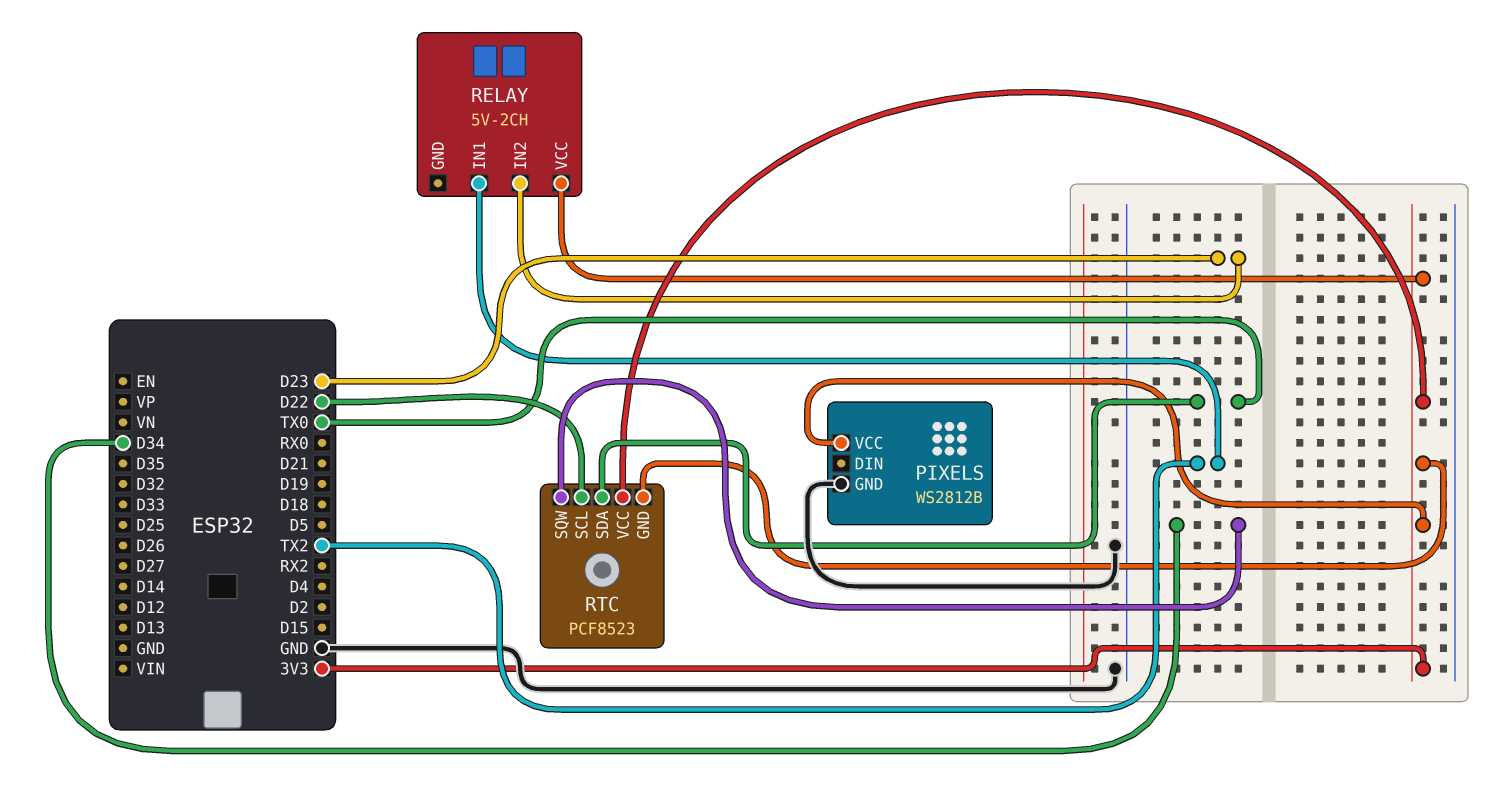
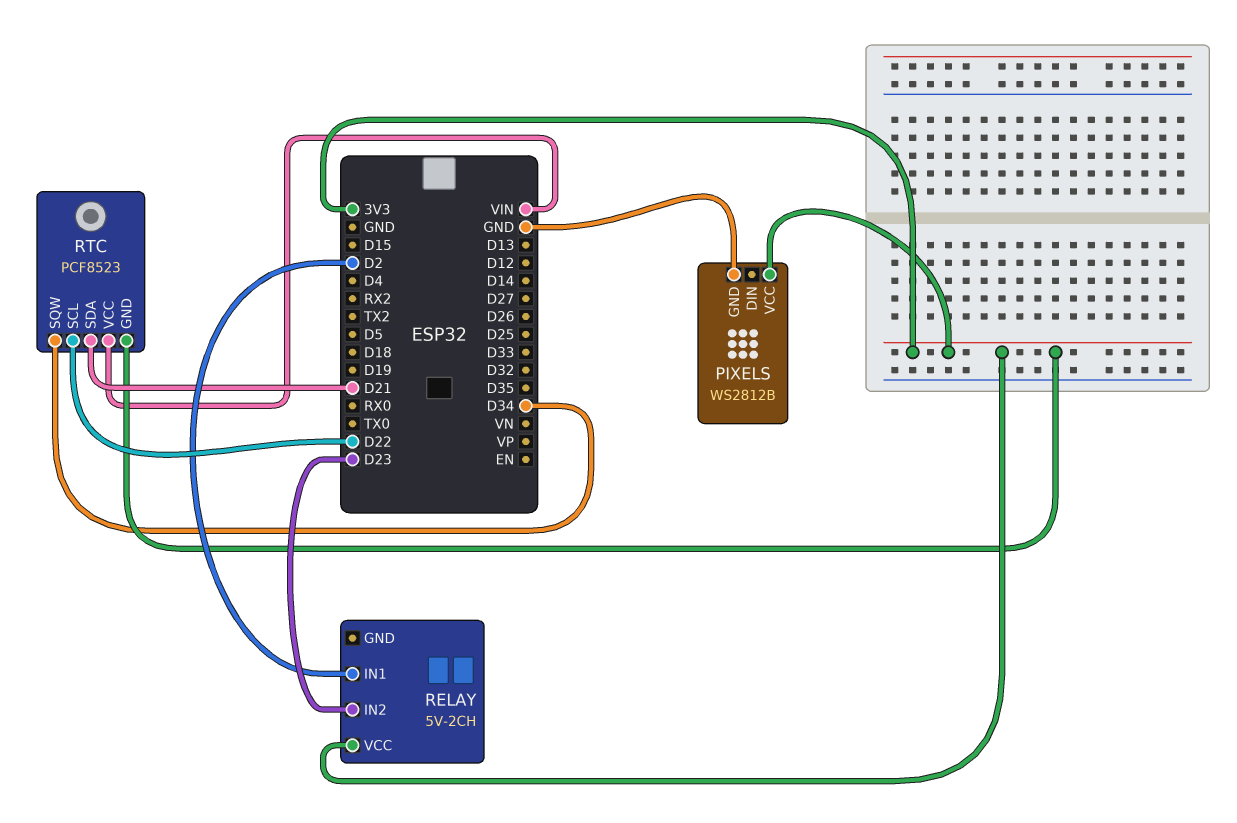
RELAY pin IN1: TX2 -> D2
RTC pin SDA: TX0 -> D21
RTC pin VCC: 3V3 -> VIN

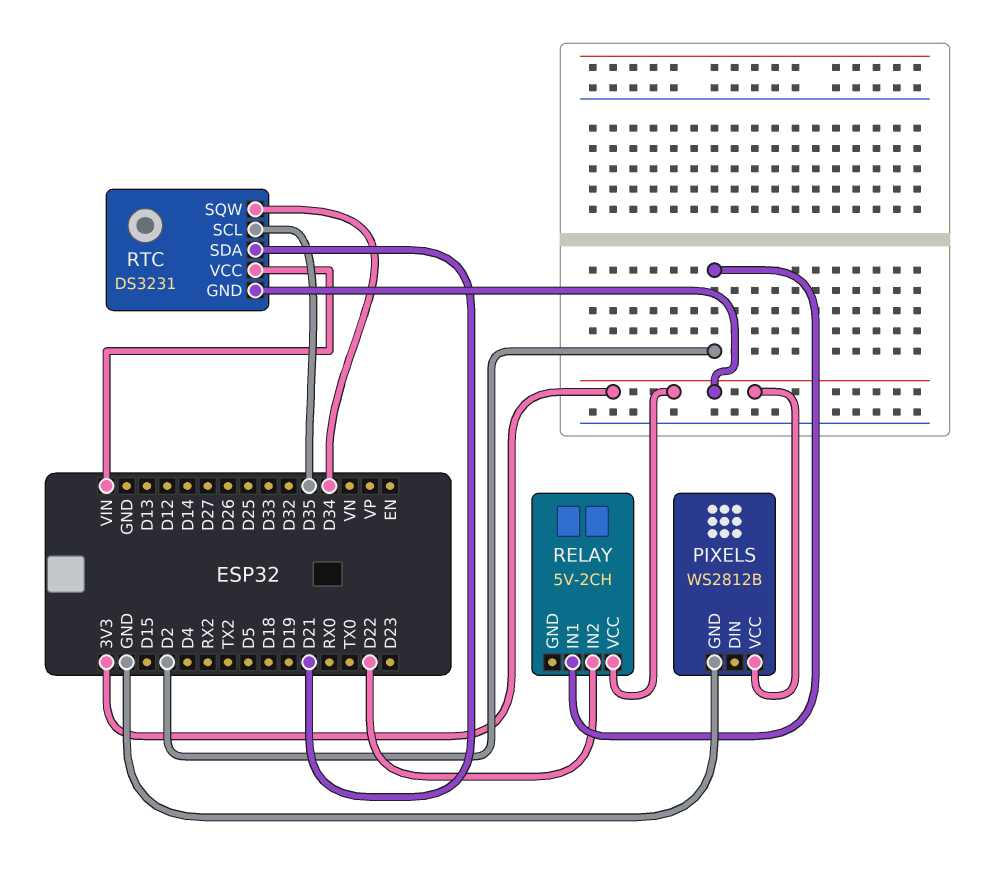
RELAY pin IN2: D23 -> D22
RTC: PCF8523 -> DS3231
RTC pin SCL: D22 -> D35

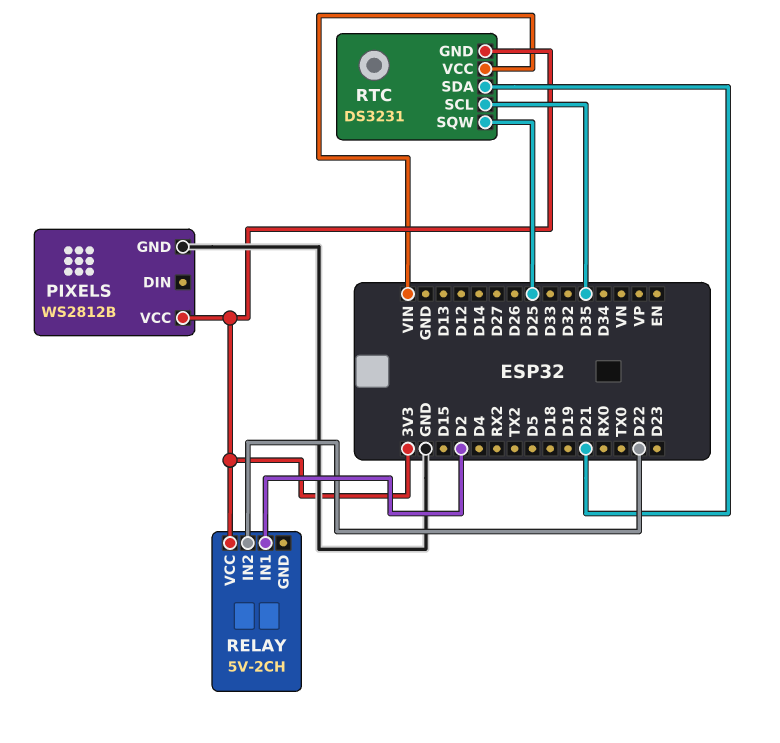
RTC pin SQW: D34 -> D25

